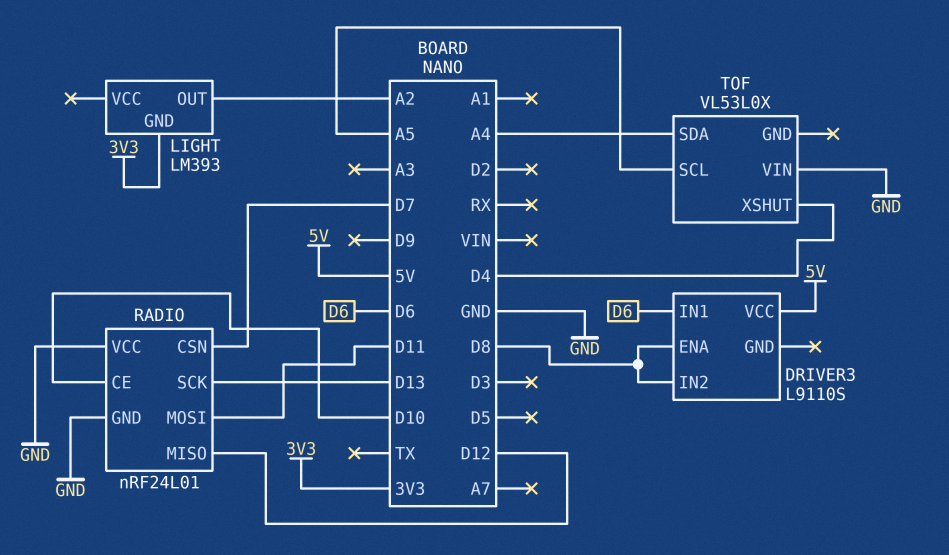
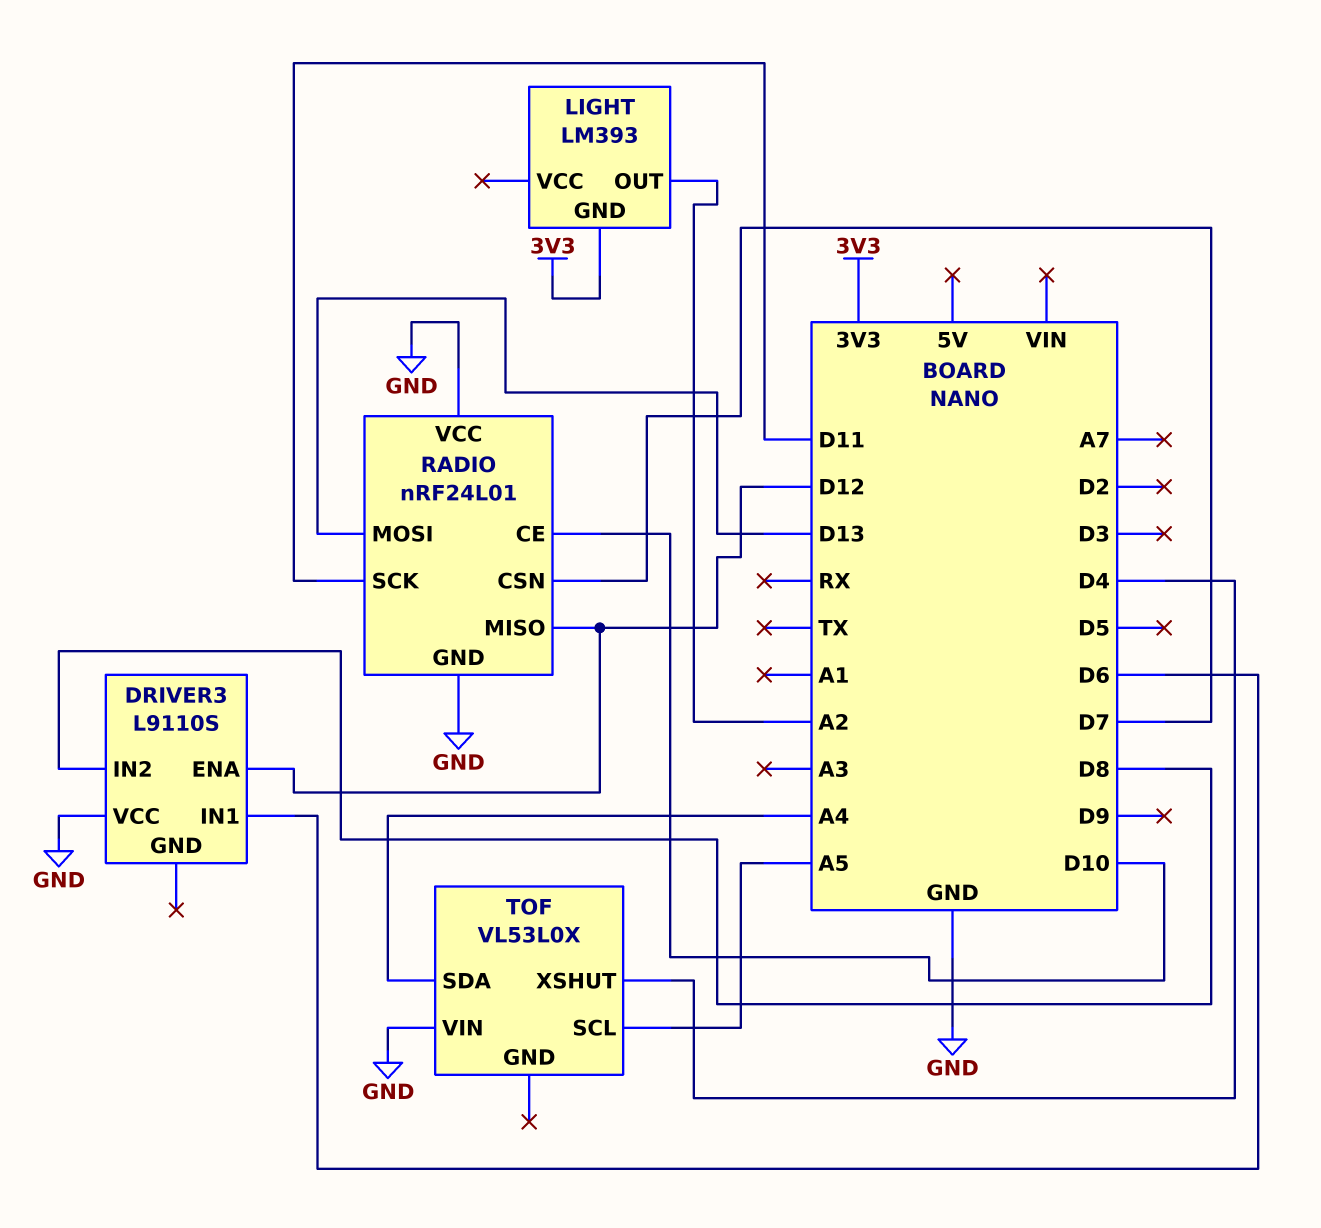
DRIVER3 pin ENA: D8 -> D12
DRIVER3 pin VCC: 5V -> GND
RADIO pin MOSI: D11 -> D13
RADIO pin SCK: D13 -> D11

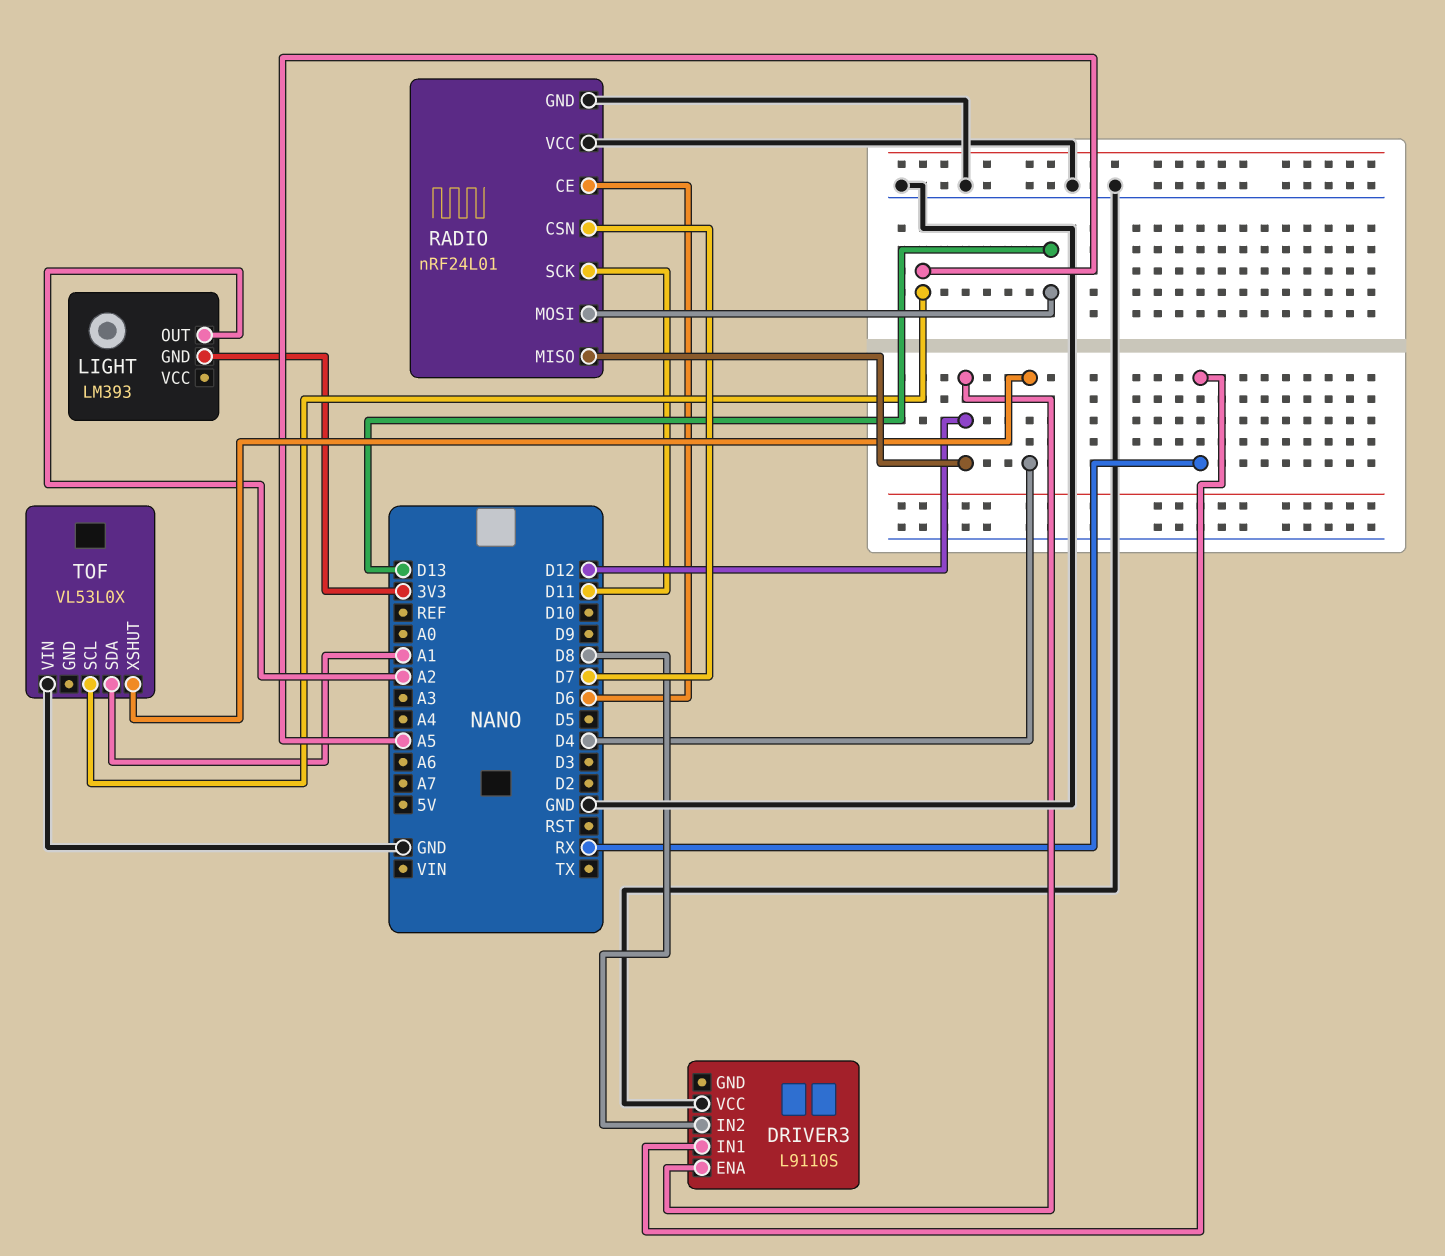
DRIVER3 pin IN1: D6 -> RX
RADIO pin CE: D10 -> D6
TOF pin SDA: A4 -> A1

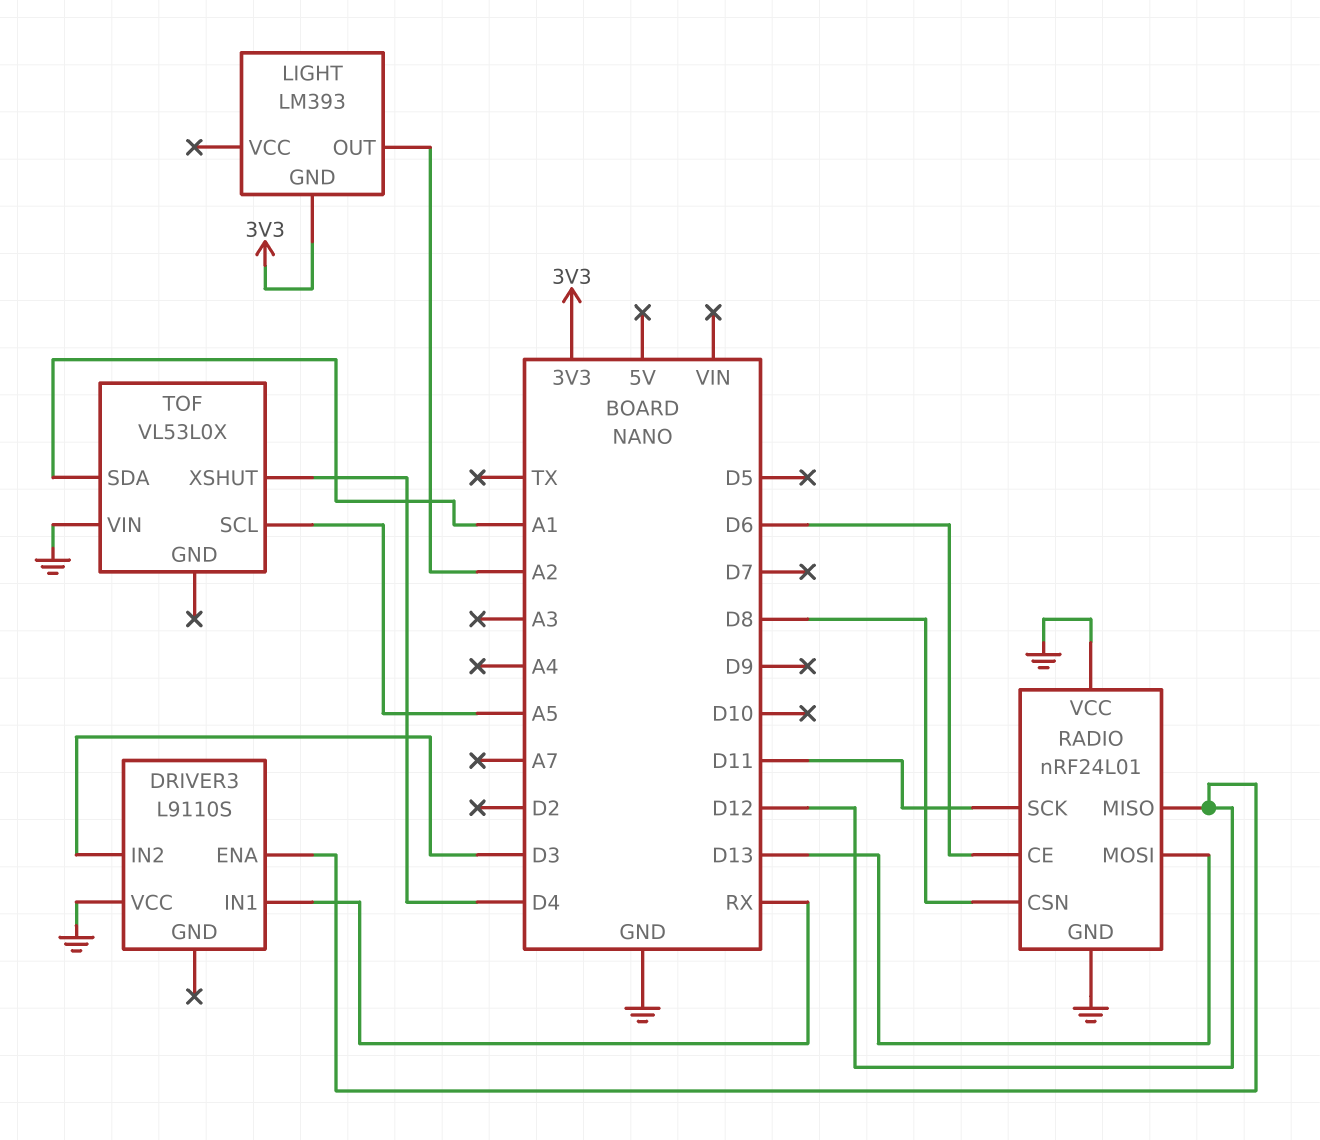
DRIVER3 pin IN2: D8 -> D3
RADIO pin CSN: D7 -> D8

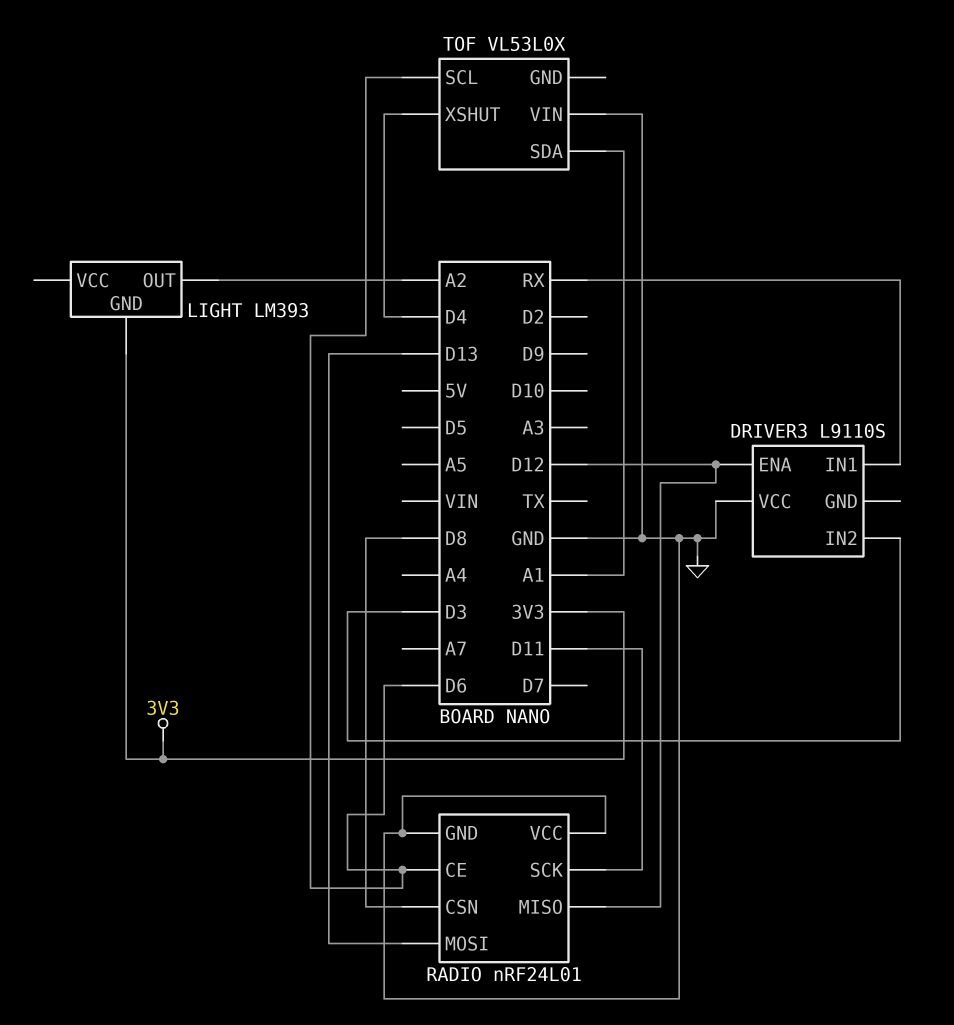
TOF pin SCL: A5 -> D6

